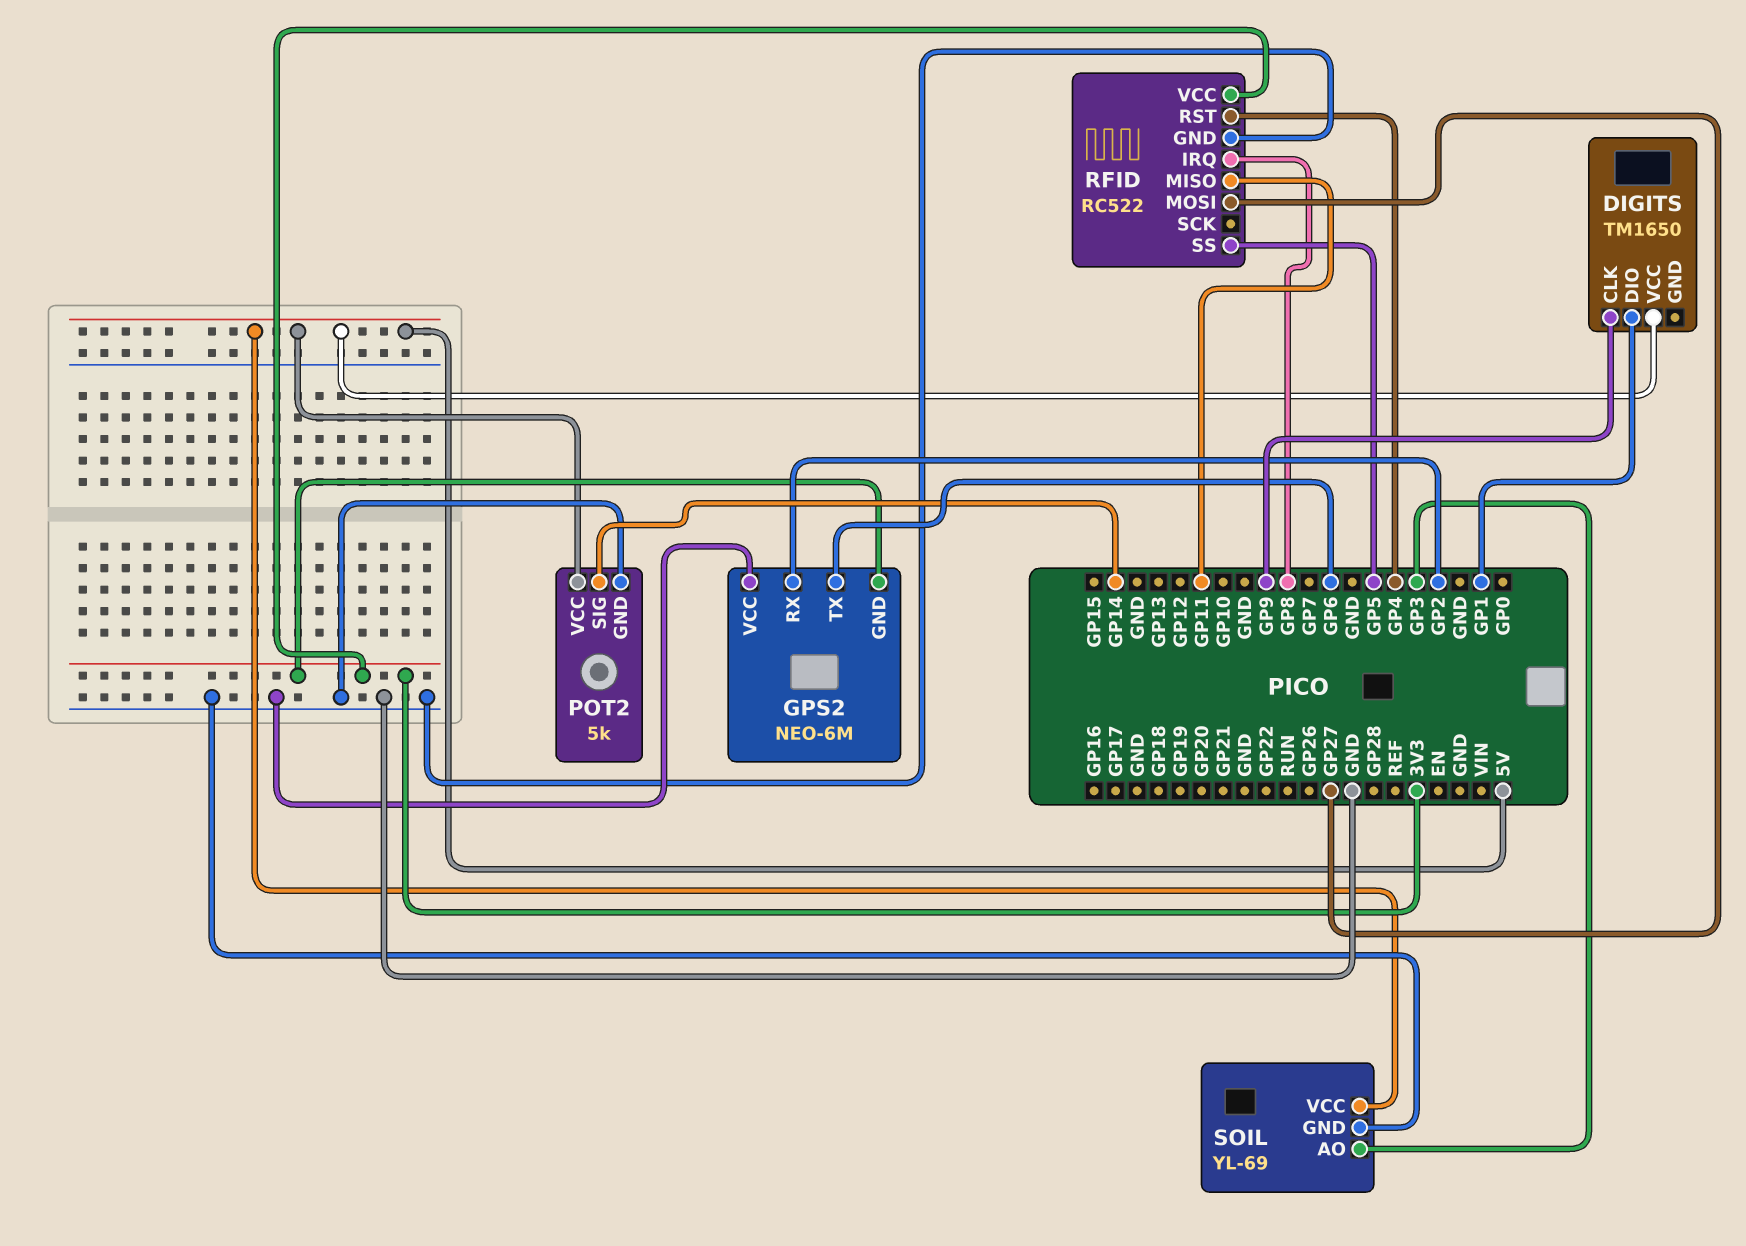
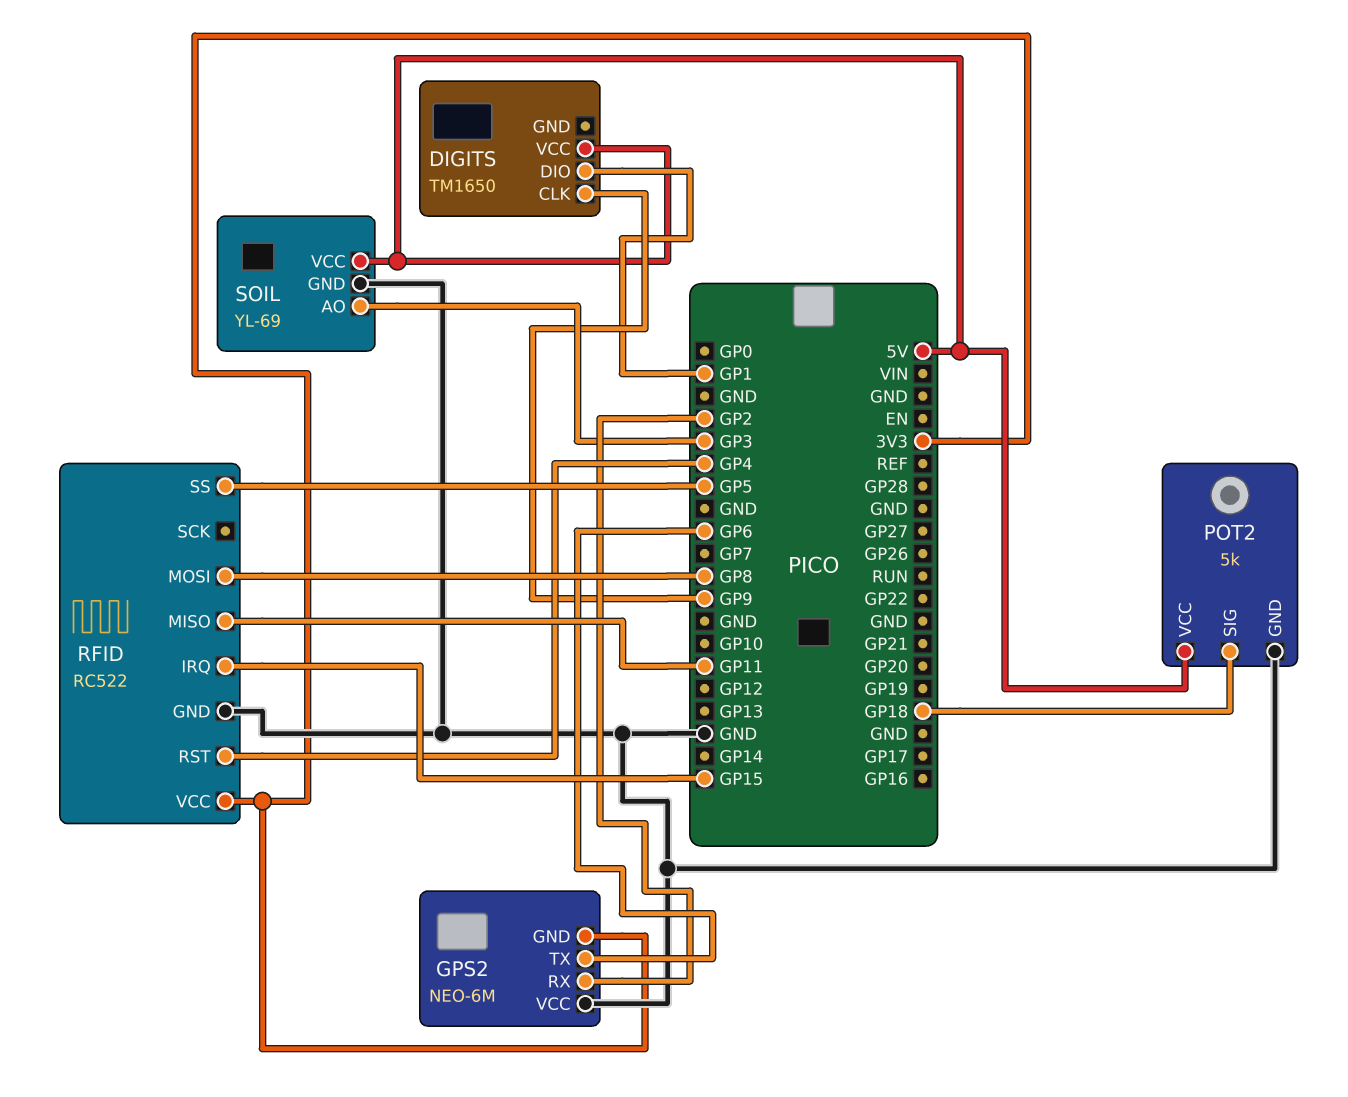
POT2 pin SIG: GP14 -> GP18
RFID pin IRQ: GP8 -> GP15
RFID pin MOSI: GP27 -> GP8

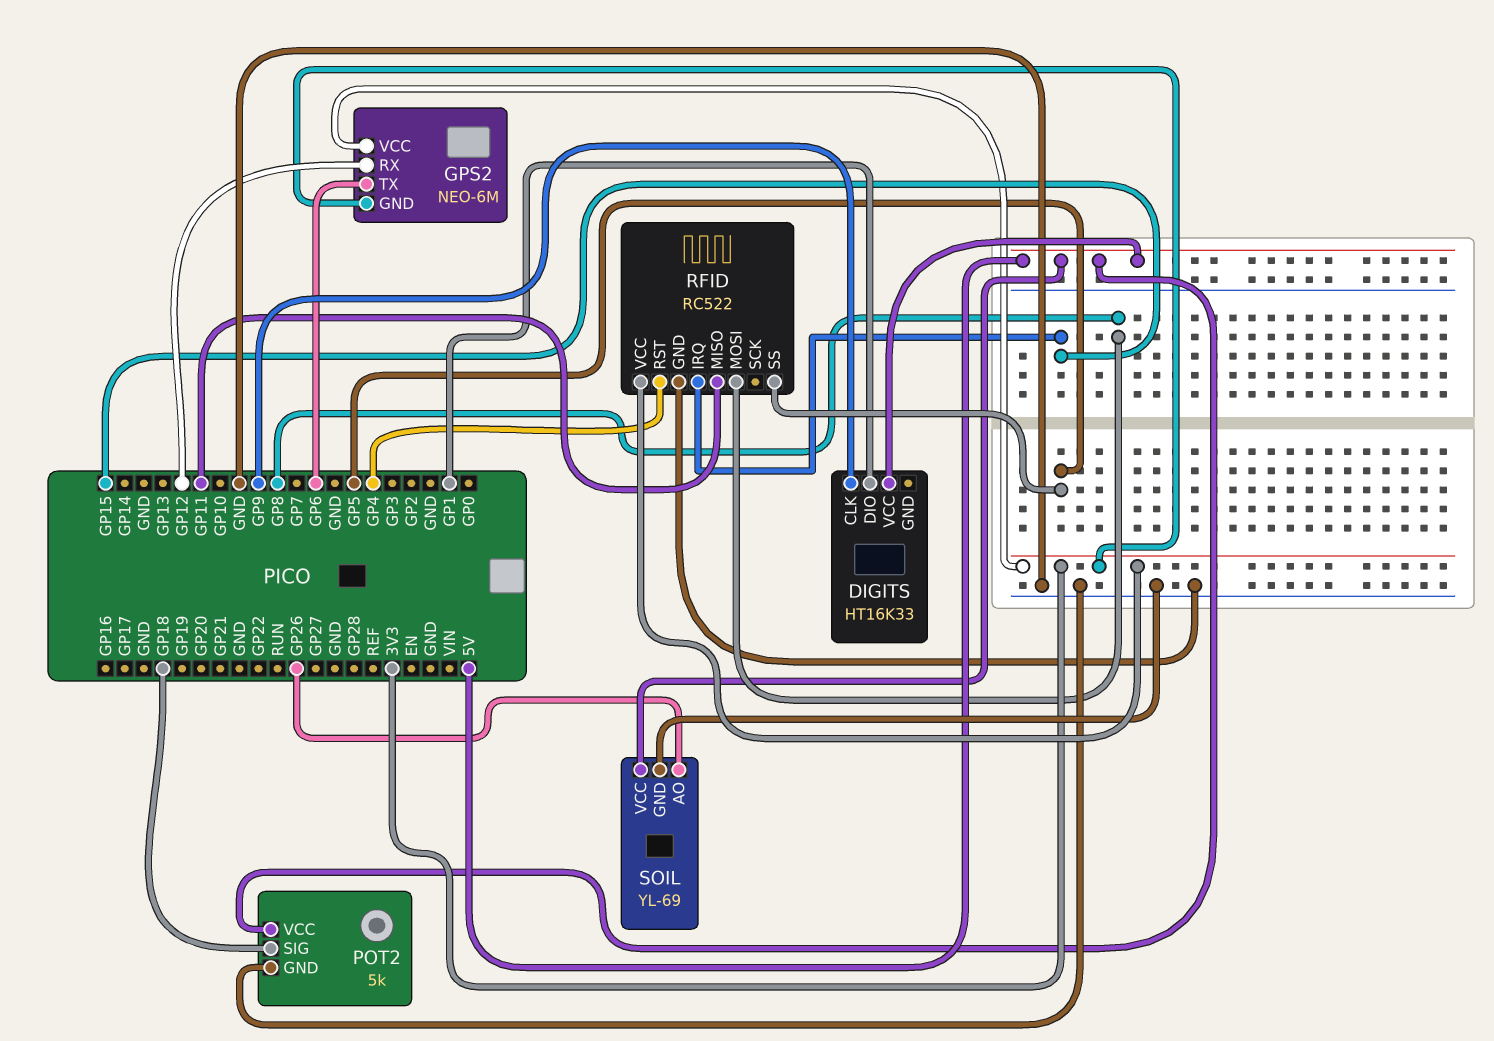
DIGITS: TM1650 -> HT16K33
GPS2 pin RX: GP2 -> GP12
GPS2 pin VCC: GND -> 3V3
SOIL pin AO: GP3 -> GP26

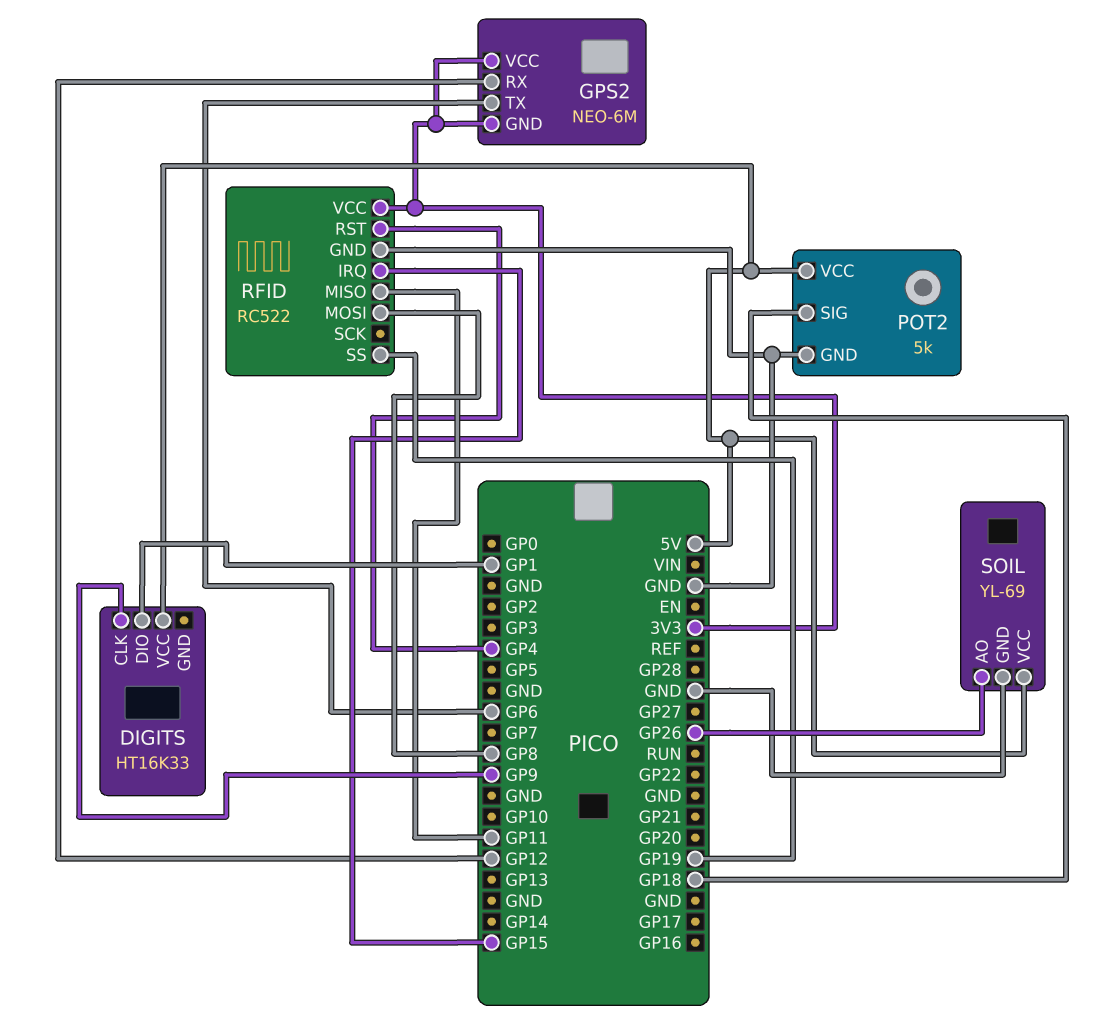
RFID pin SS: GP5 -> GP19

